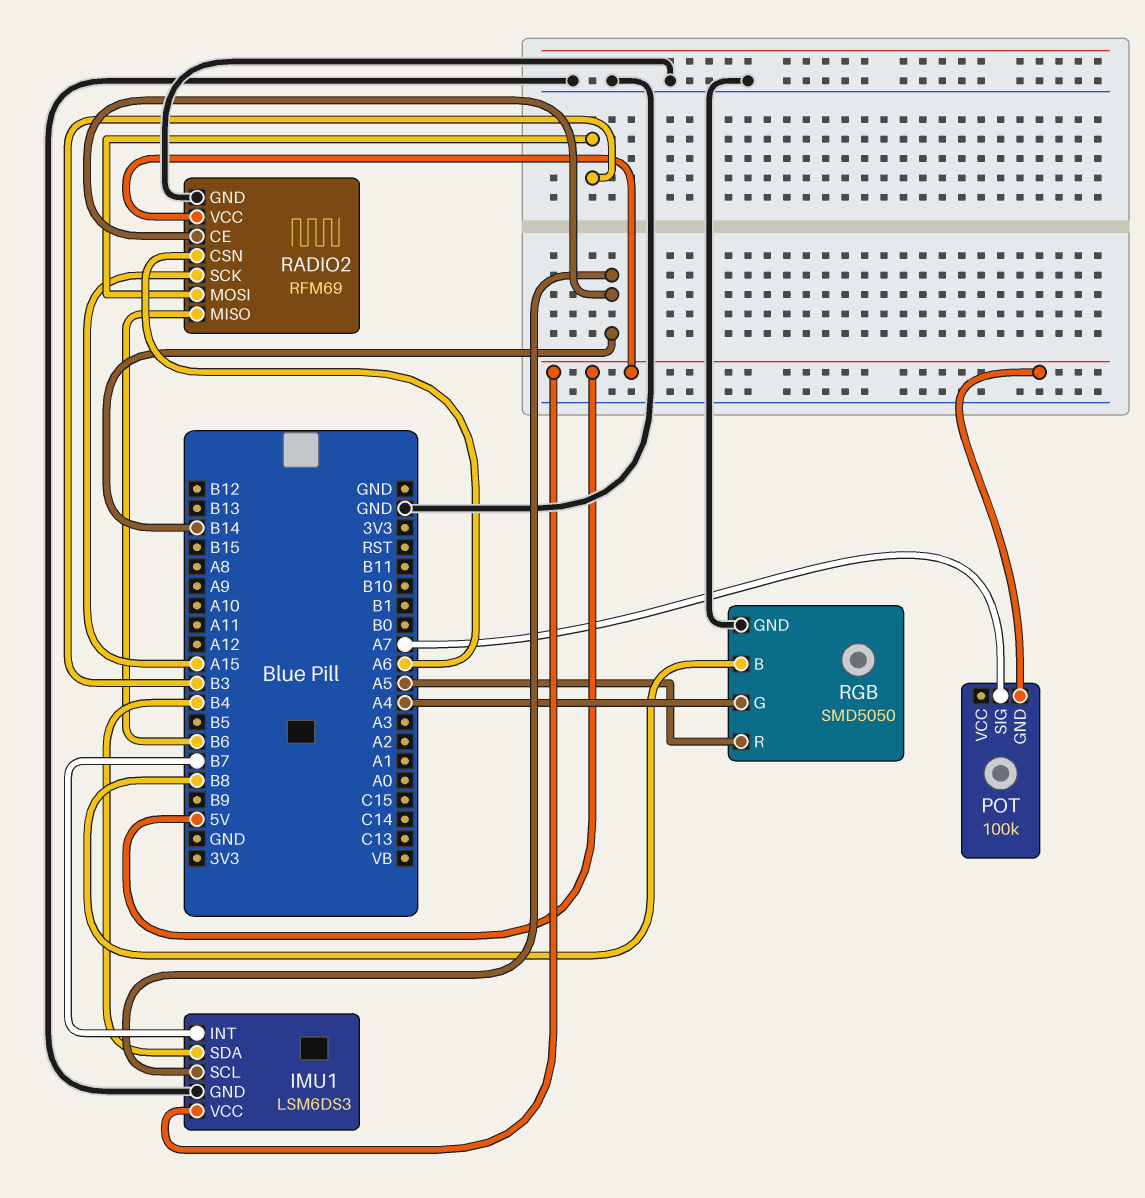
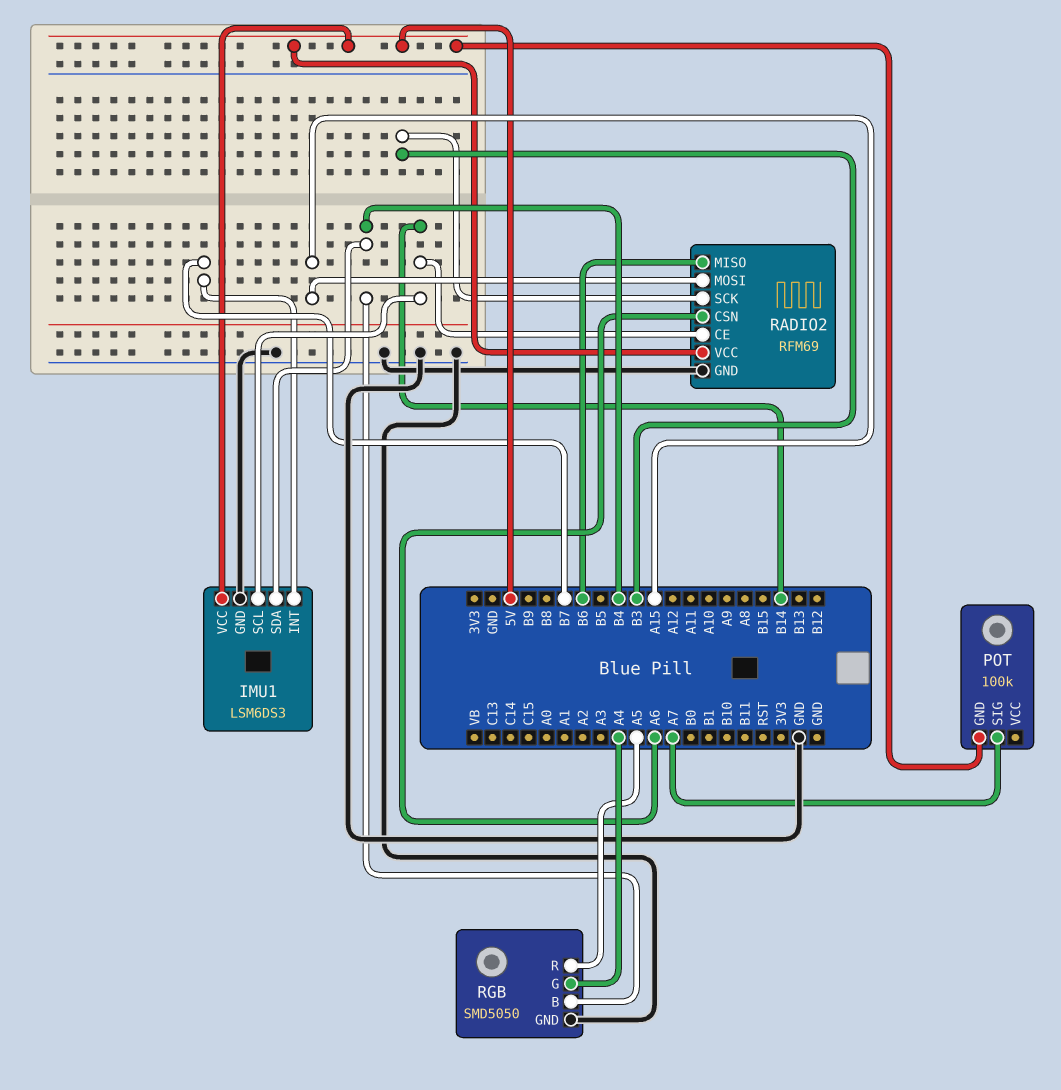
RADIO2 pin MOSI: B3 -> A15
RADIO2 pin SCK: A15 -> B3
RGB pin B: B8 -> B4

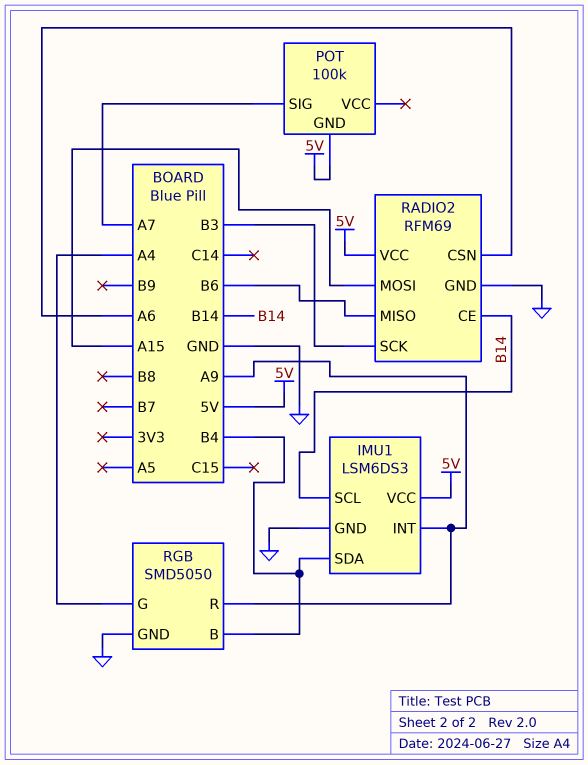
IMU1 pin INT: B7 -> A9
RGB pin R: A5 -> A9

